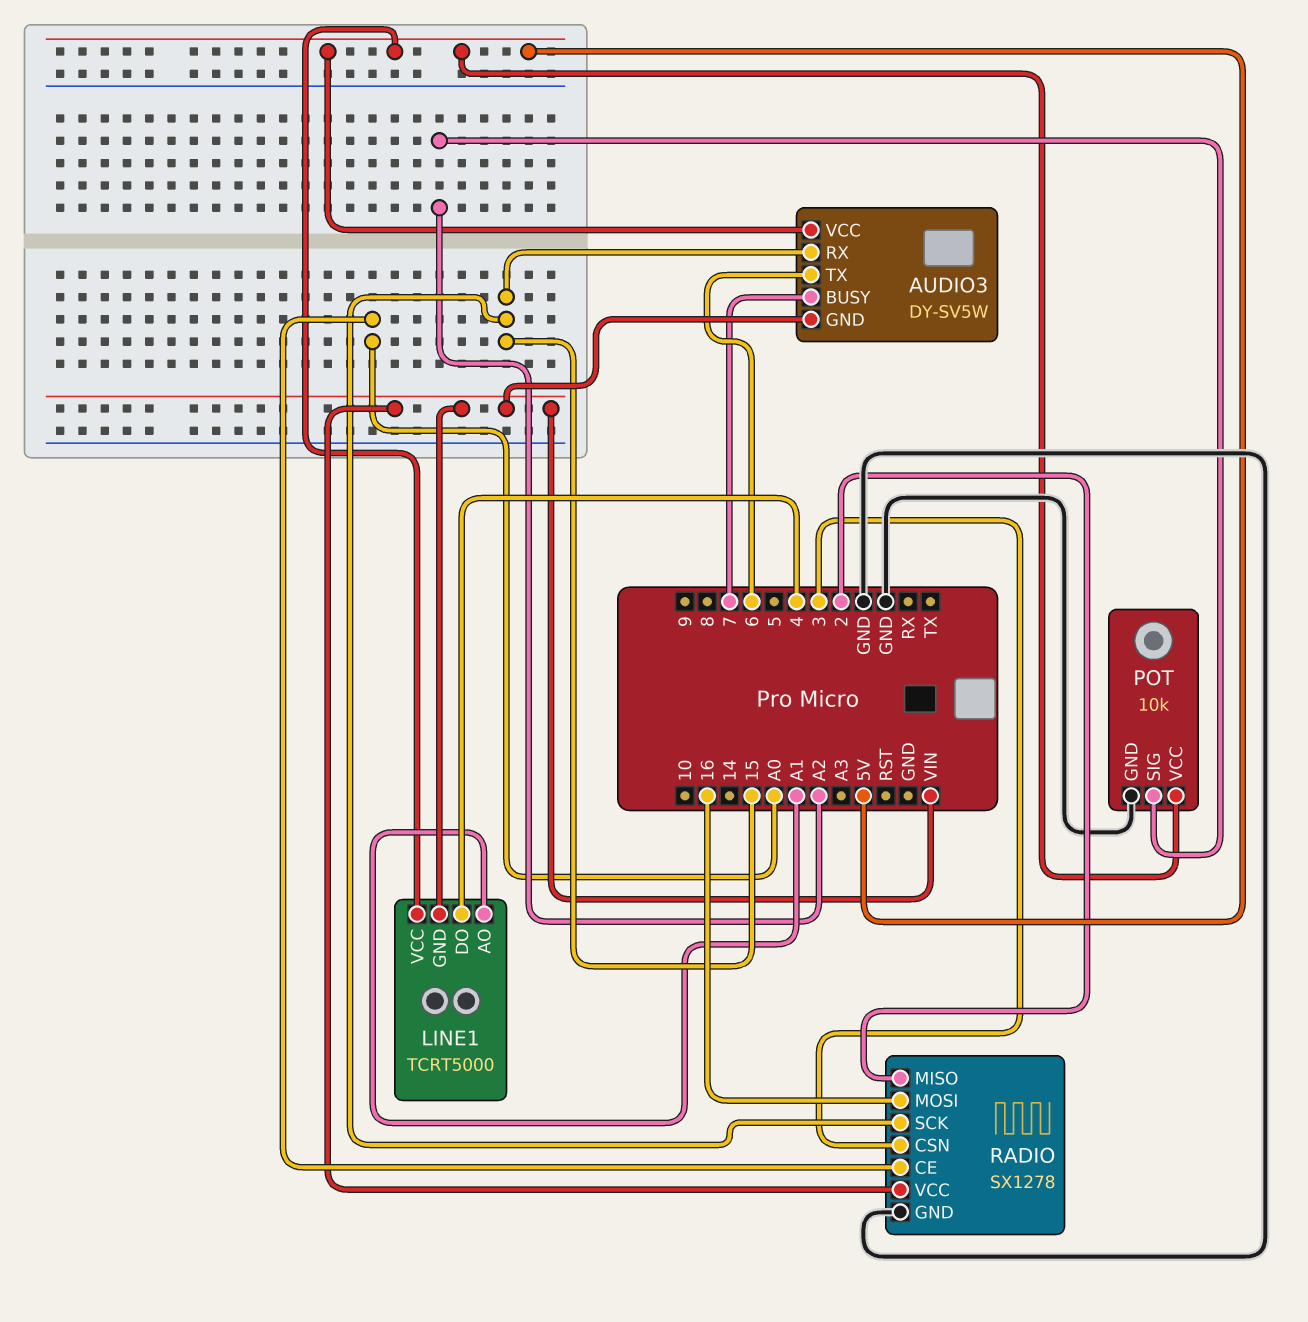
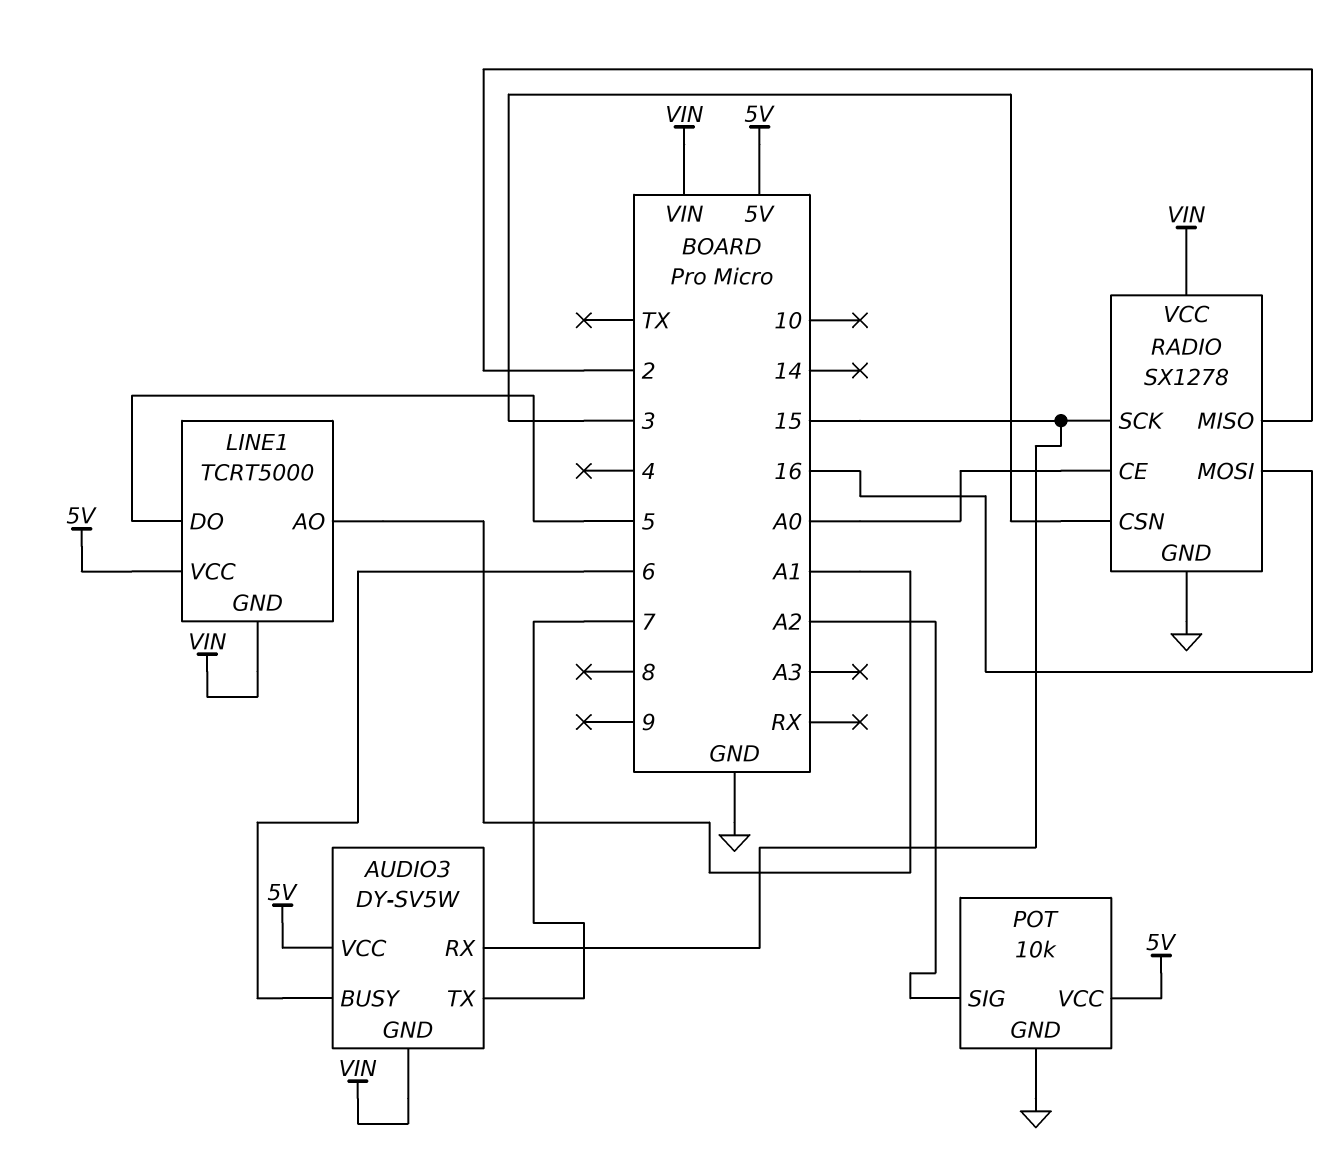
AUDIO3 pin BUSY: 7 -> 6
AUDIO3 pin TX: 6 -> 7
LINE1 pin DO: 4 -> 5

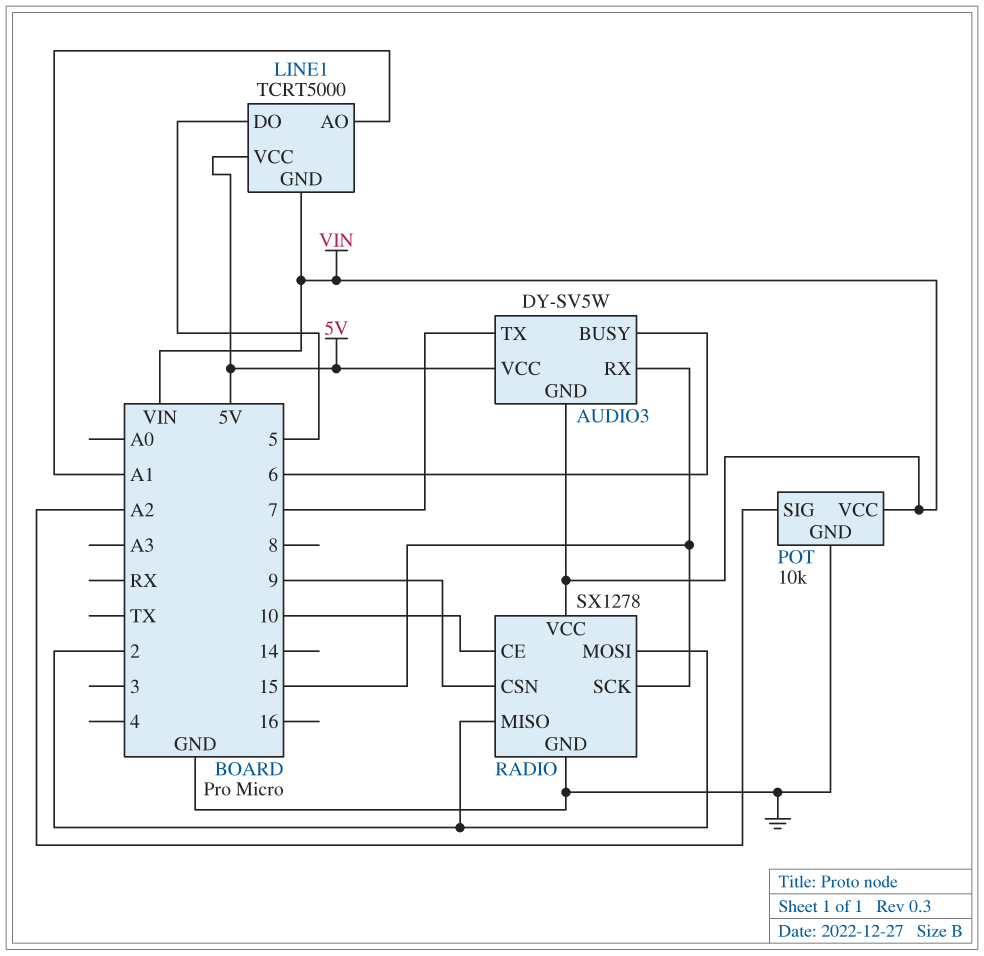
POT pin VCC: 5V -> VIN
RADIO pin CE: A0 -> 10
RADIO pin CSN: 3 -> 9
RADIO pin MOSI: 16 -> 2

